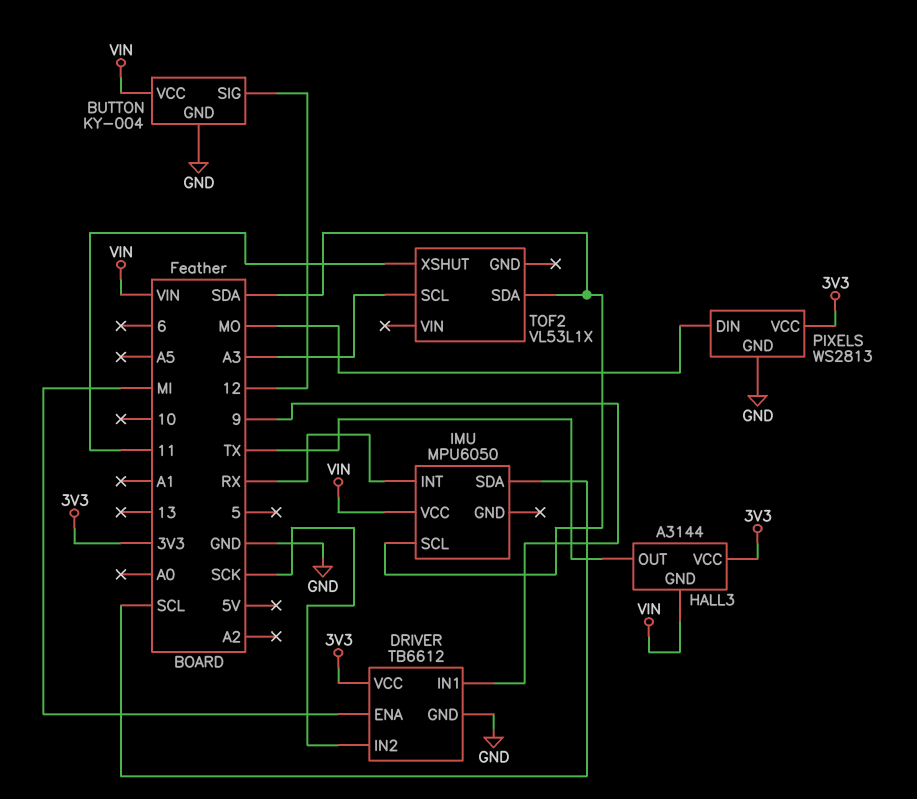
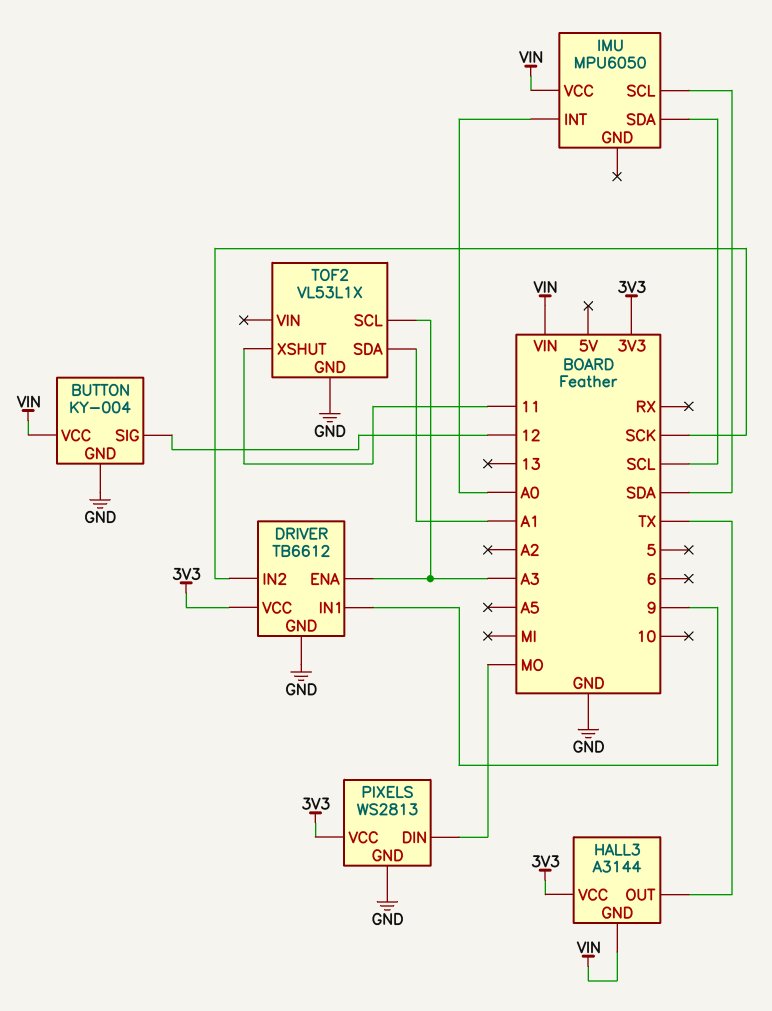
DRIVER pin ENA: MI -> A3
IMU pin INT: RX -> A0
TOF2 pin GND: none -> GND
TOF2 pin SDA: SDA -> A1

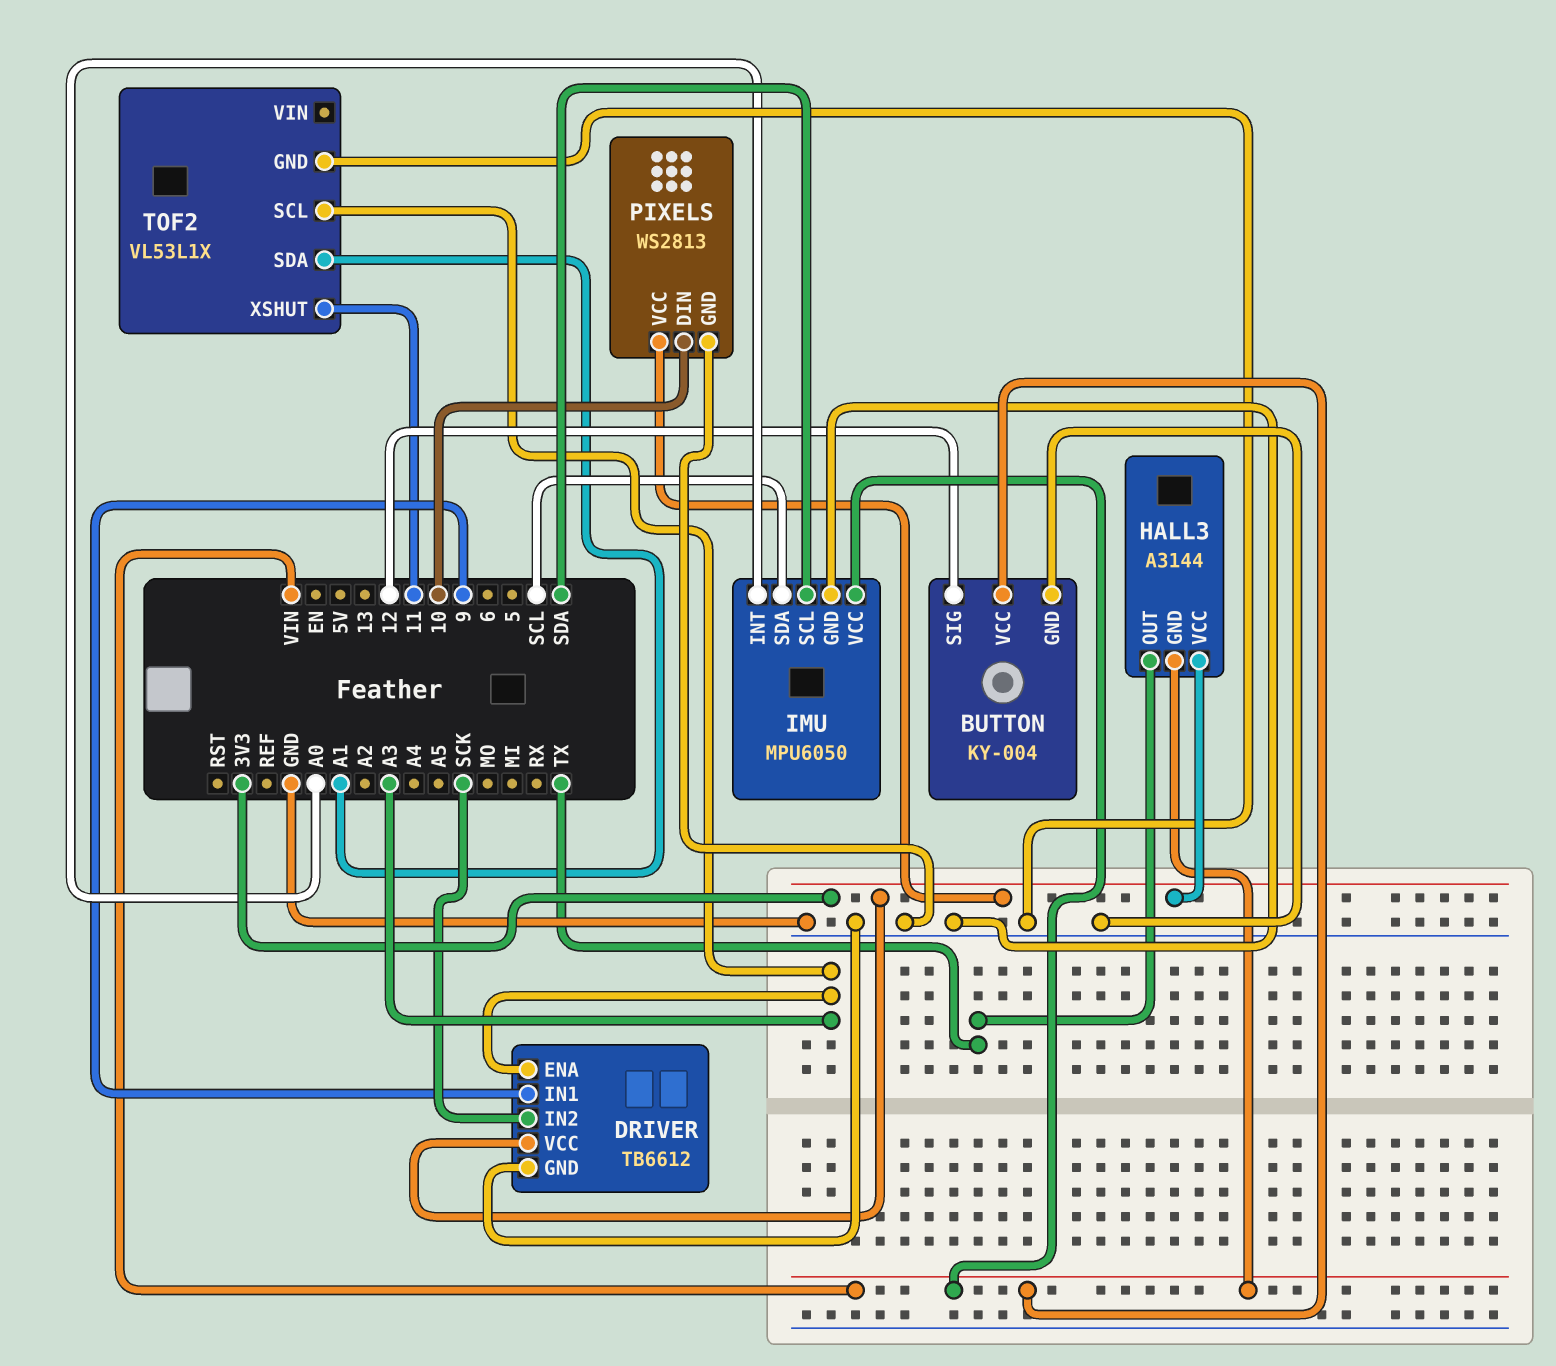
IMU pin GND: none -> GND
PIXELS pin DIN: MO -> 10

